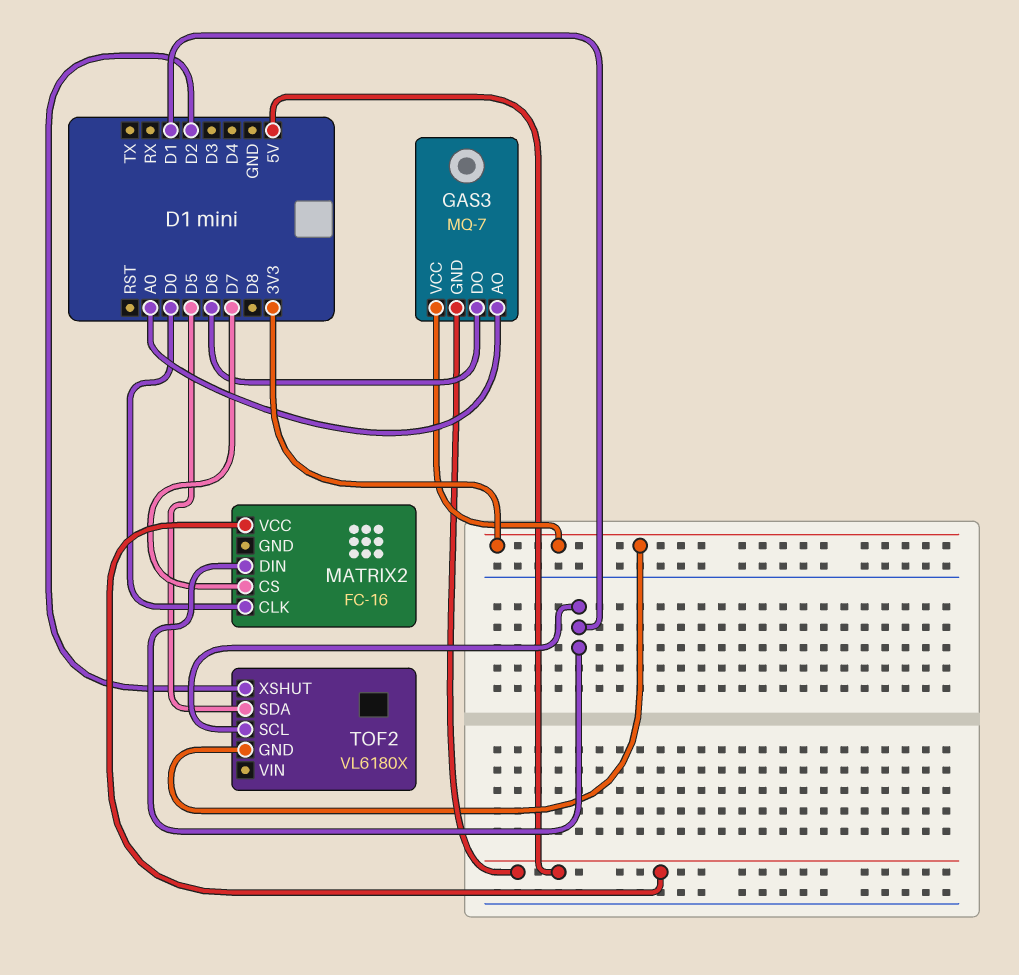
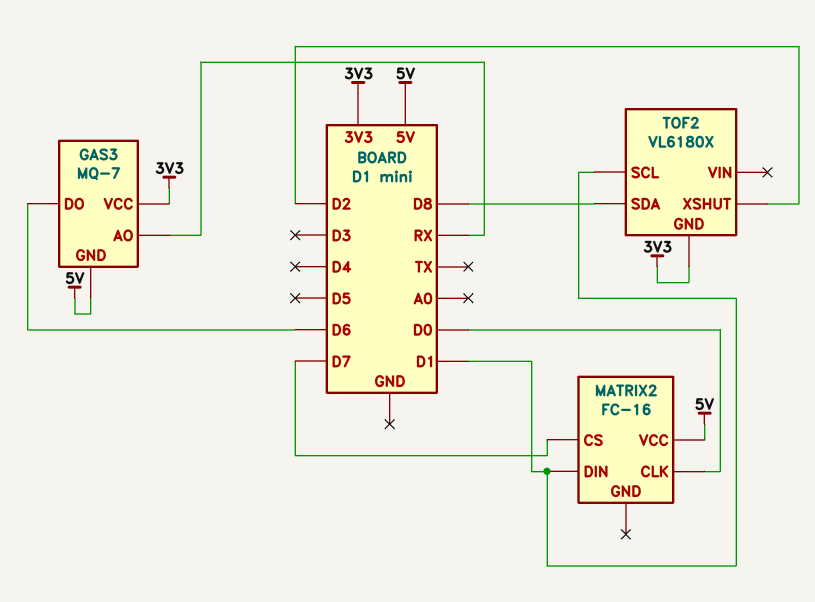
GAS3 pin AO: A0 -> RX
TOF2 pin SDA: D5 -> D8

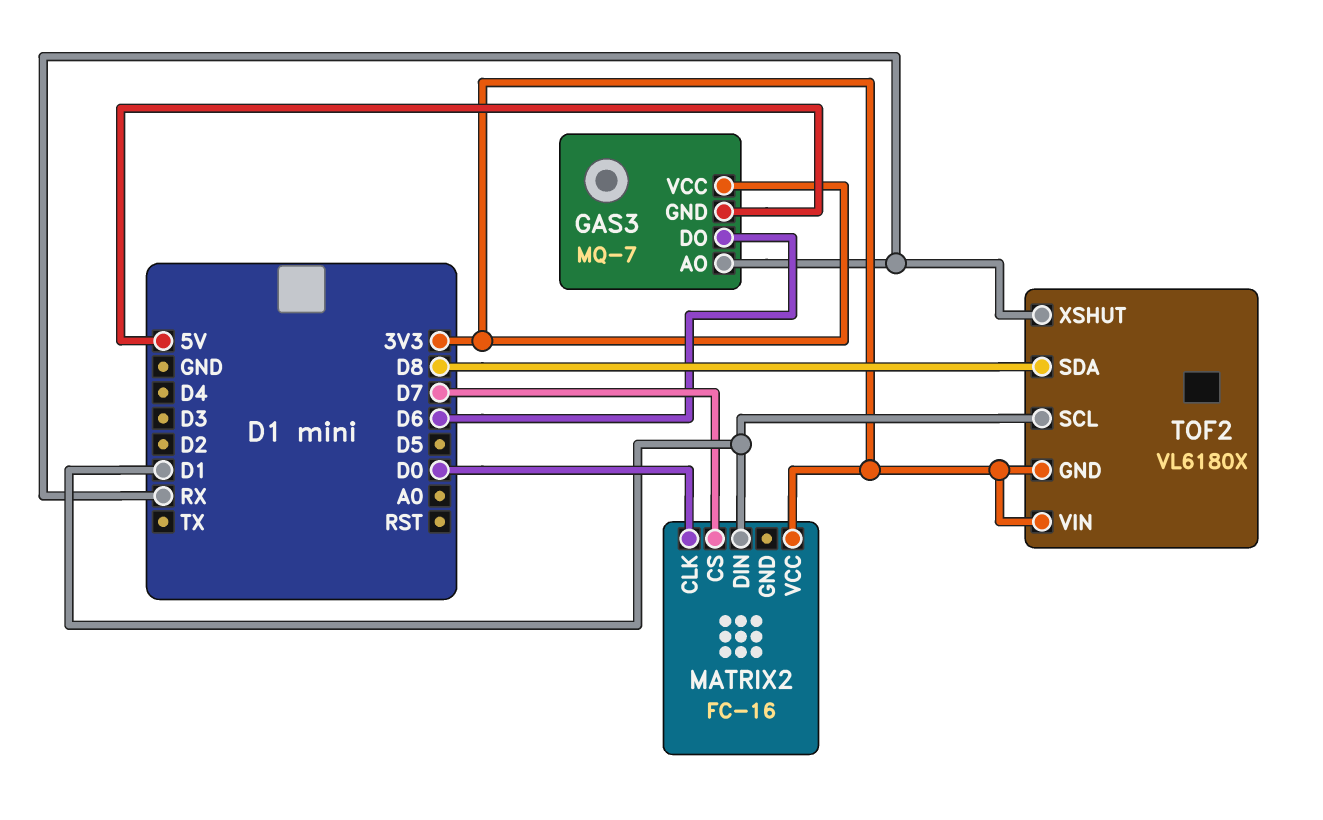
MATRIX2 pin VCC: 5V -> 3V3
TOF2 pin VIN: none -> 3V3
TOF2 pin XSHUT: D2 -> RX

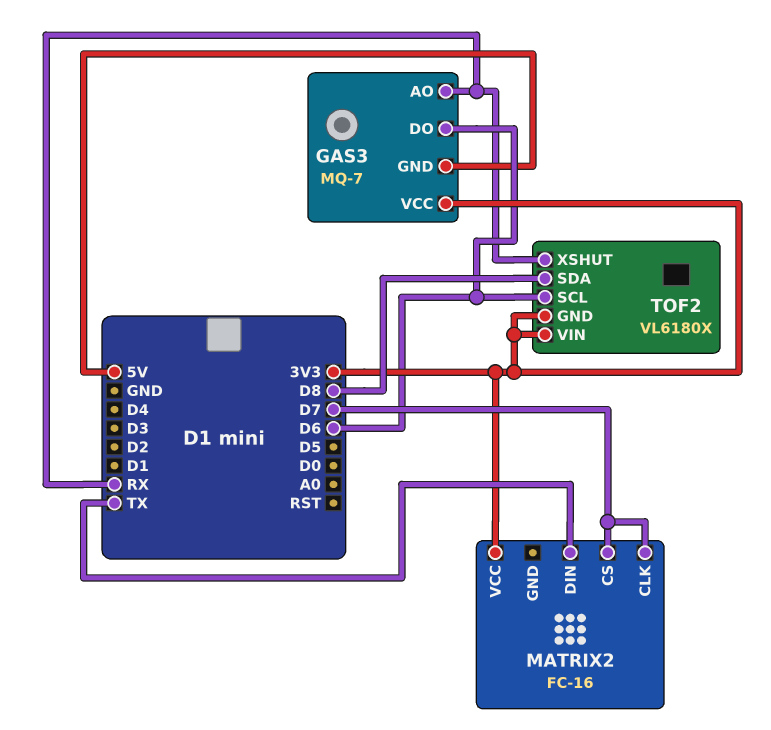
MATRIX2 pin CLK: D0 -> D7
MATRIX2 pin DIN: D1 -> TX
TOF2 pin SCL: D1 -> D6

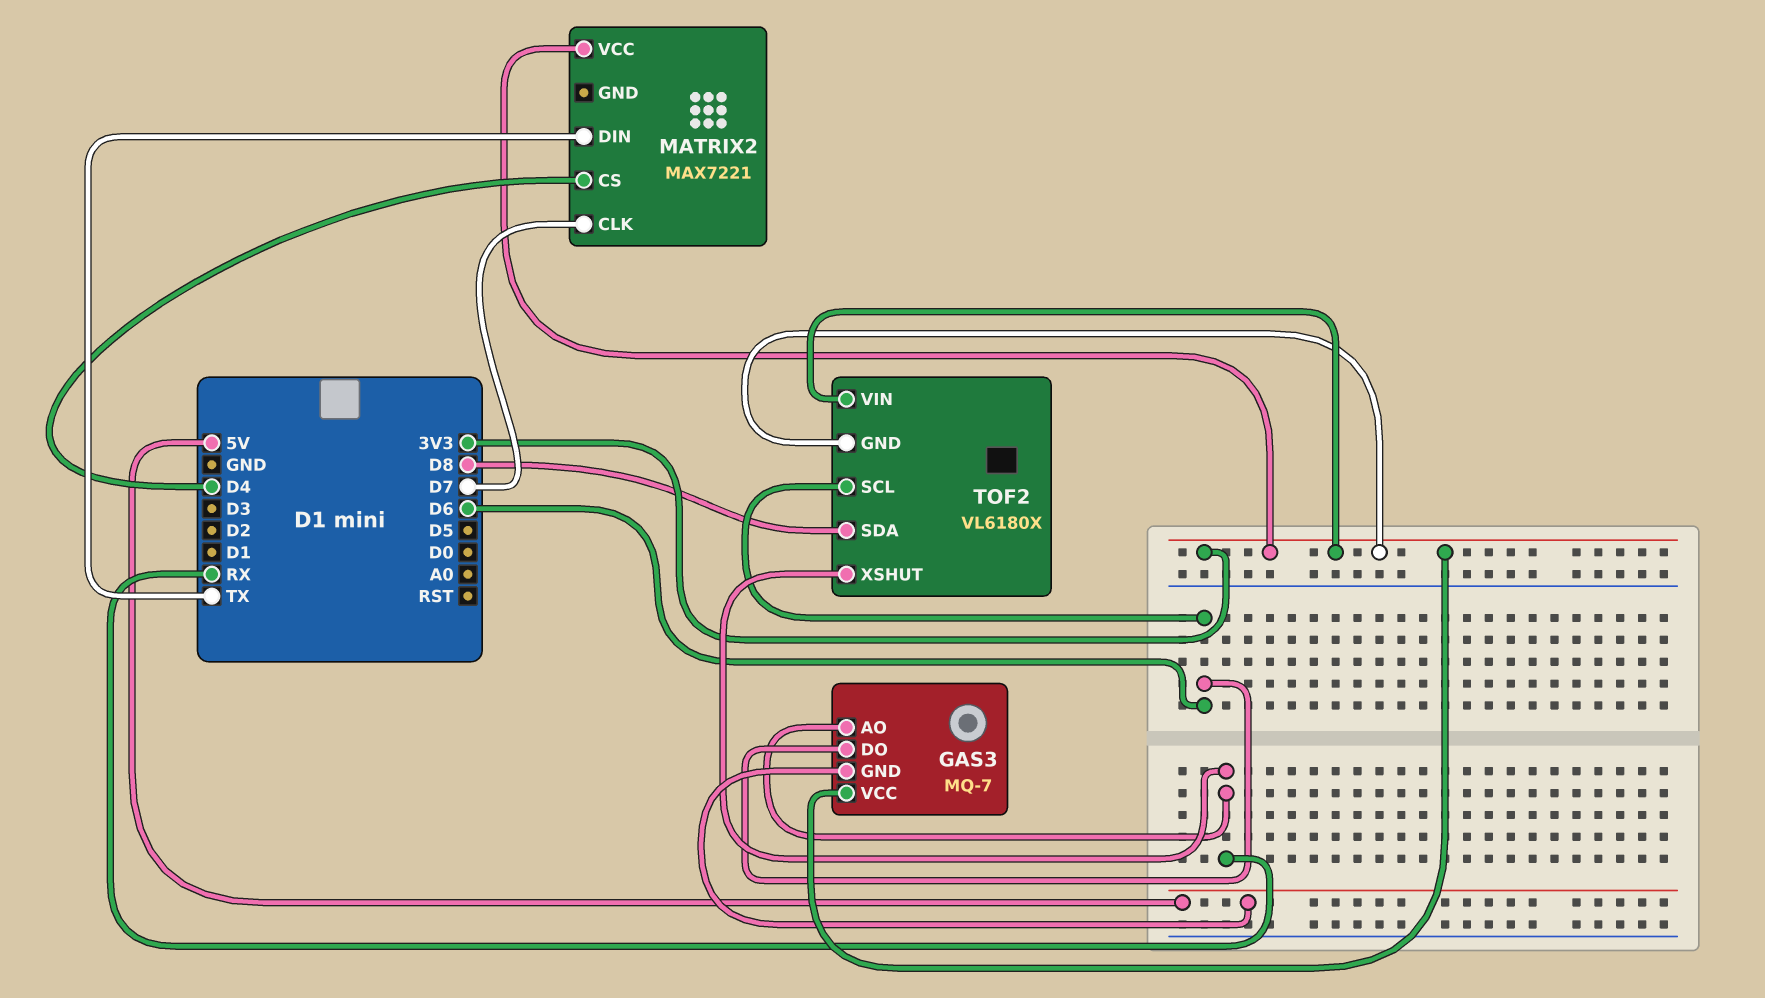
MATRIX2: FC-16 -> MAX7221
MATRIX2 pin CS: D7 -> D4

